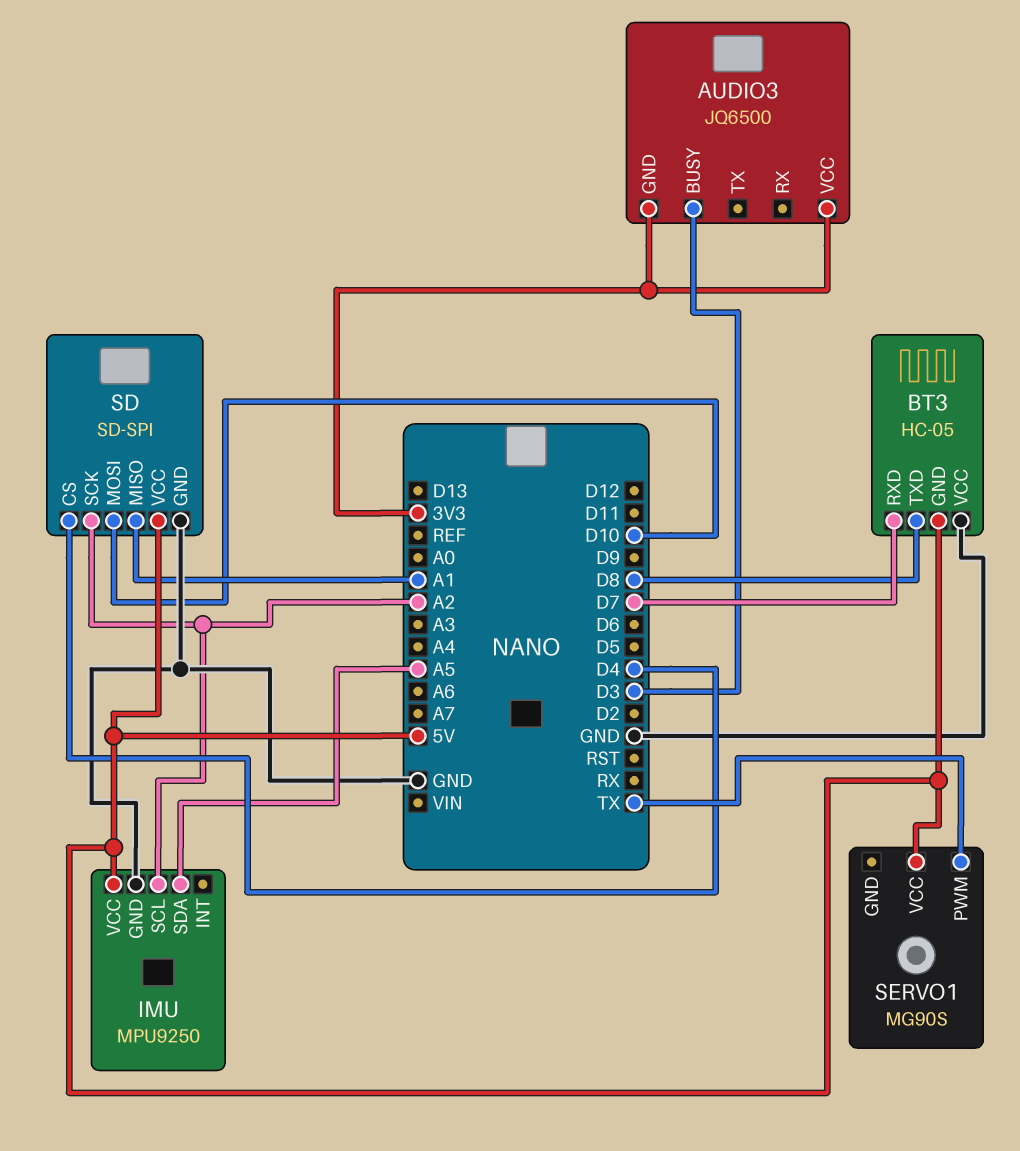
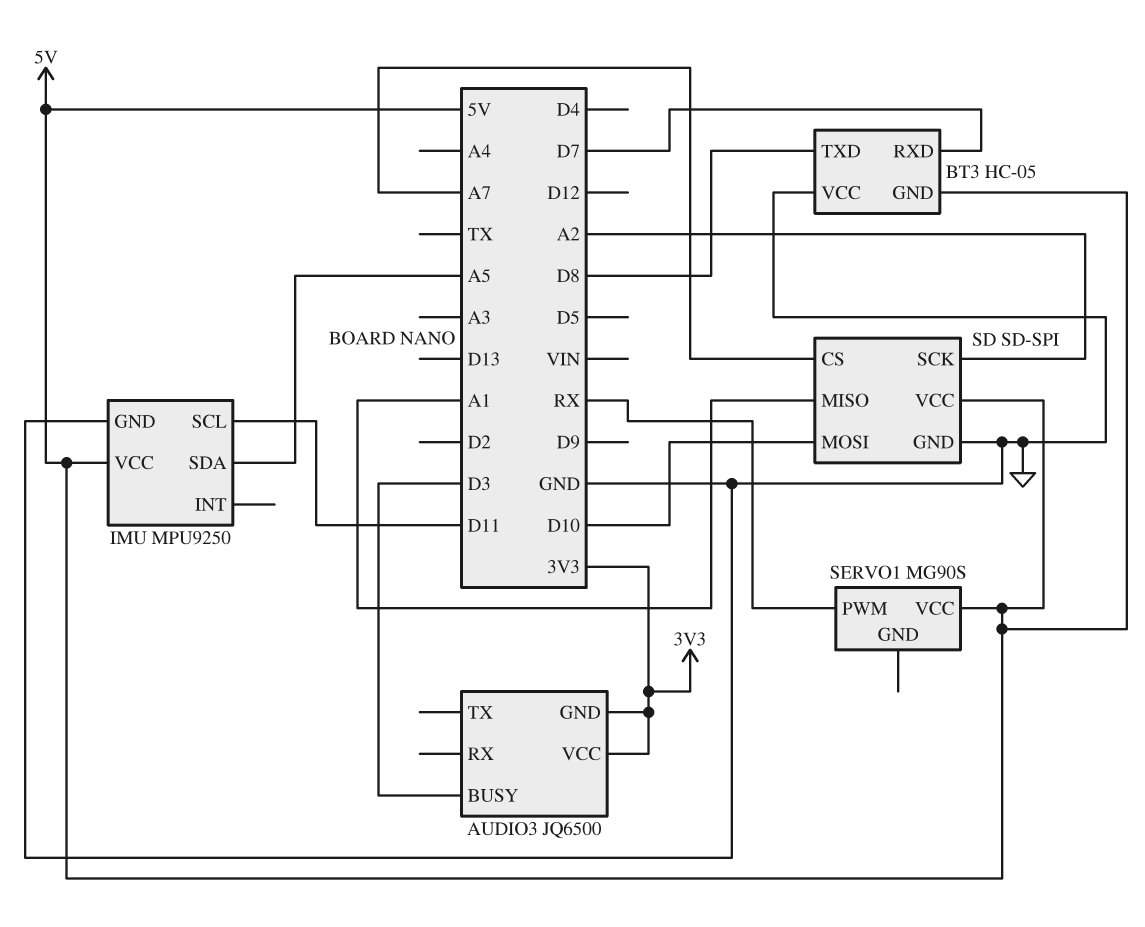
IMU pin SCL: A2 -> D11
SD pin CS: D4 -> A7
SERVO1 pin PWM: TX -> RX

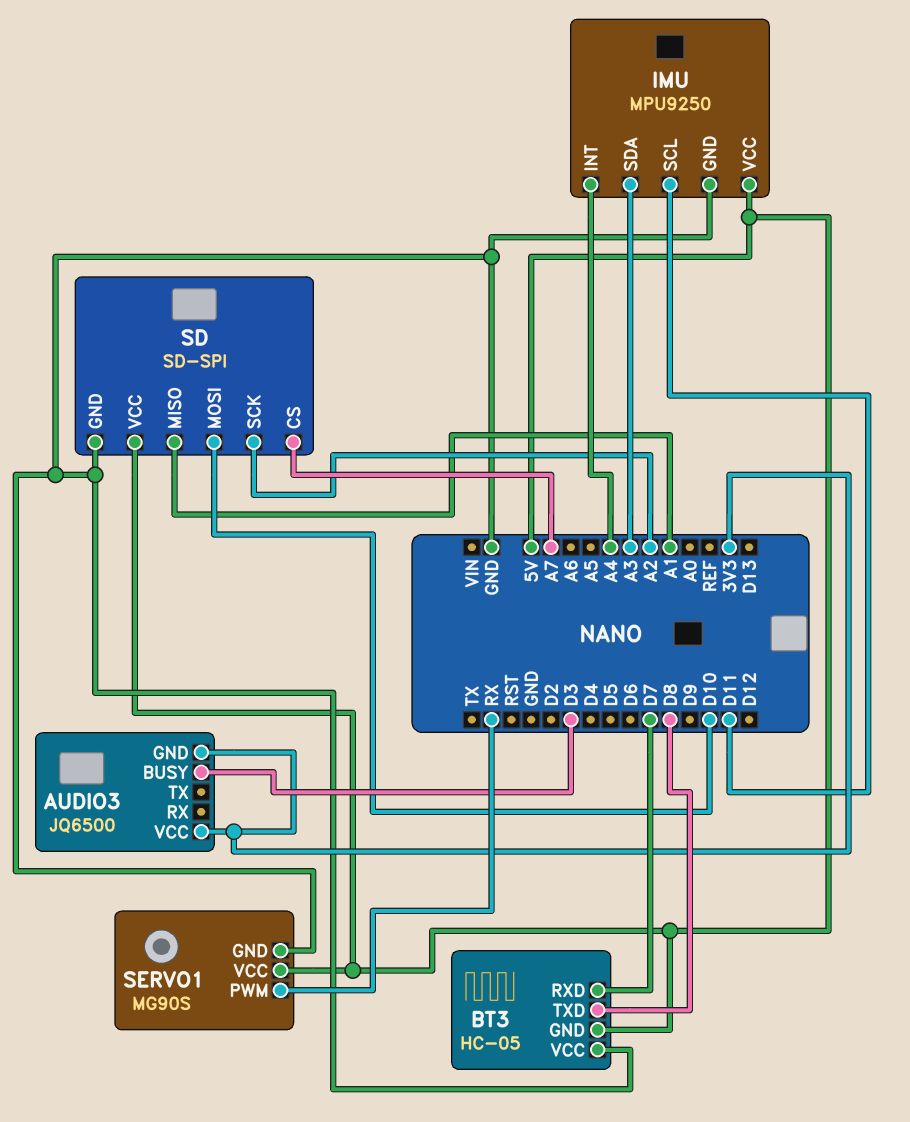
IMU pin INT: none -> A4
IMU pin SDA: A5 -> A3
SERVO1 pin GND: none -> GND

